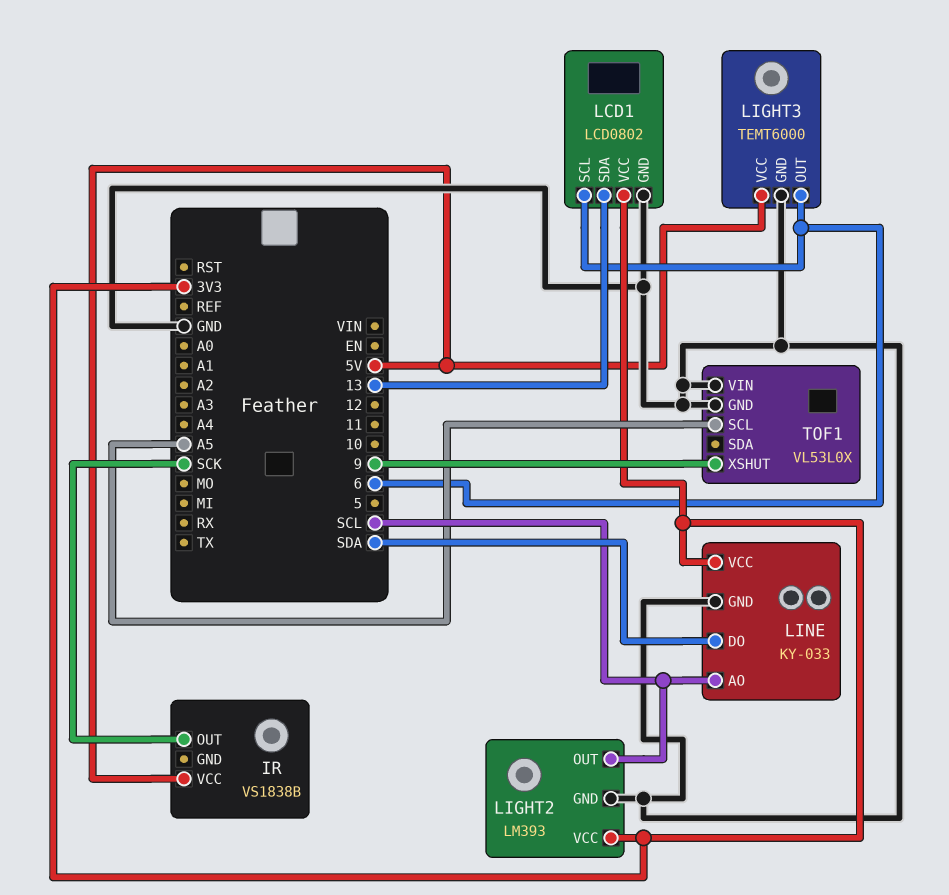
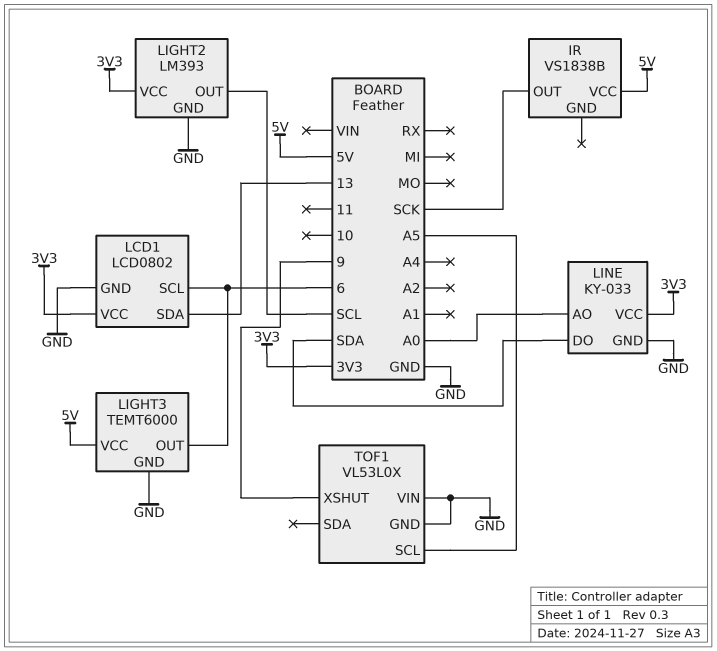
LINE pin AO: SCL -> A0

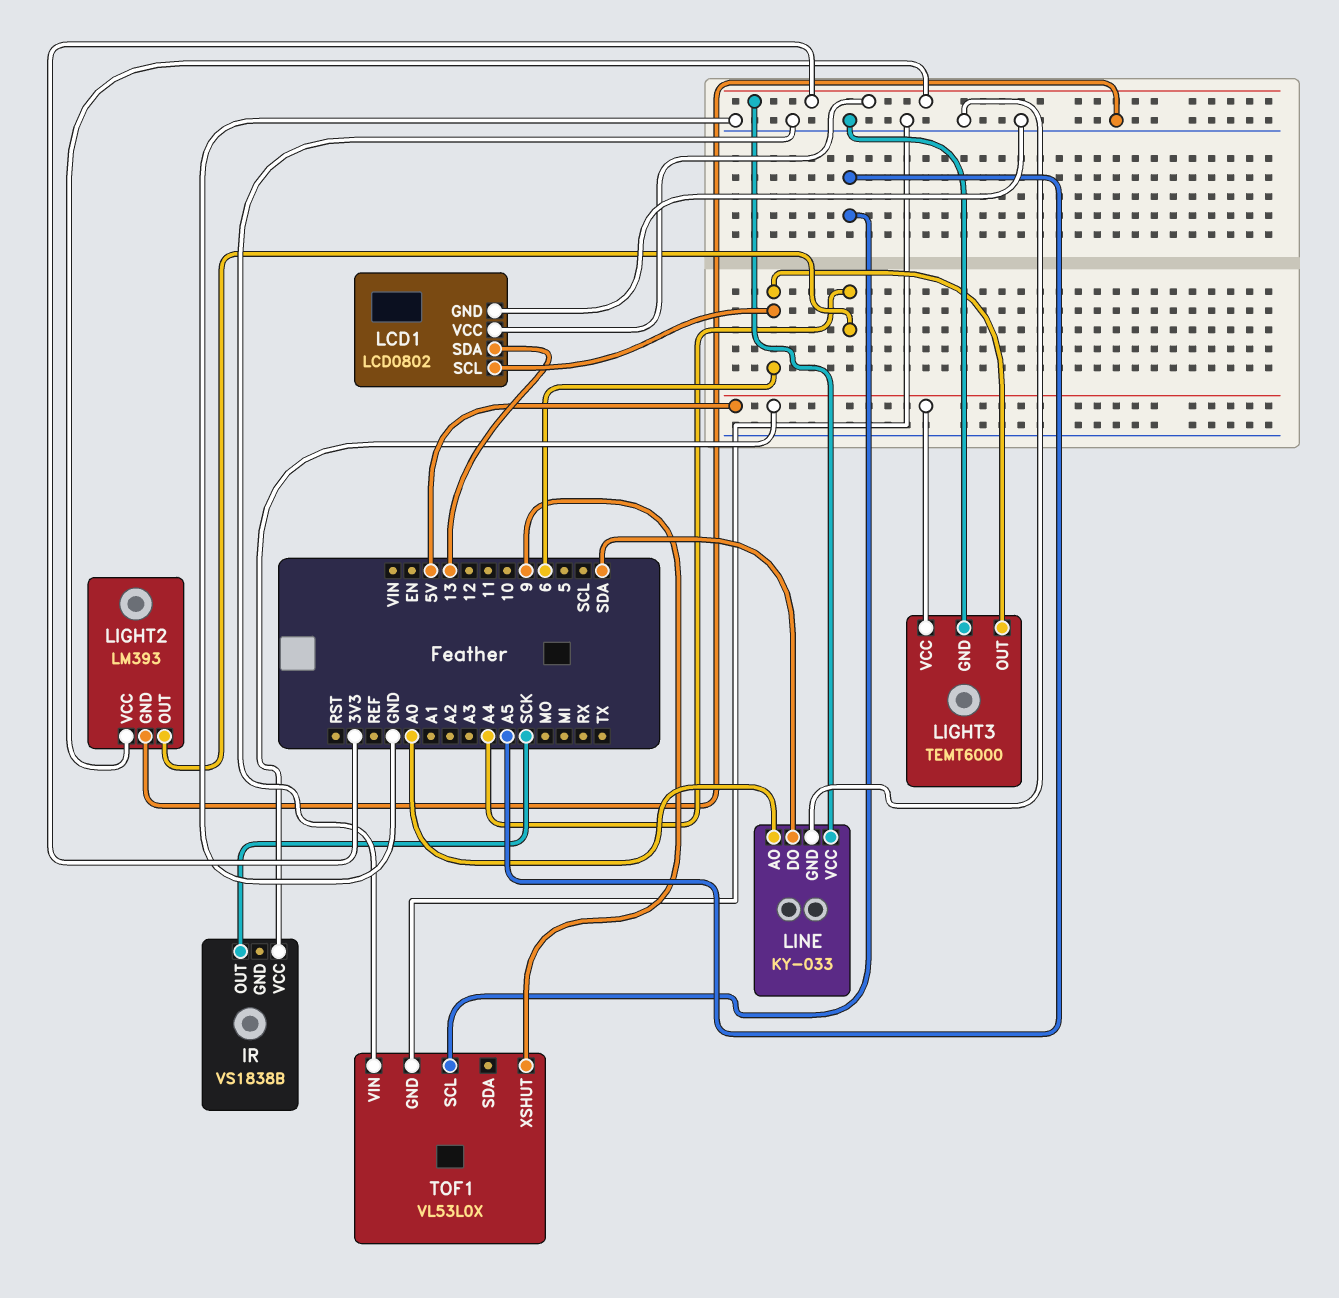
LIGHT2 pin OUT: SCL -> A4

